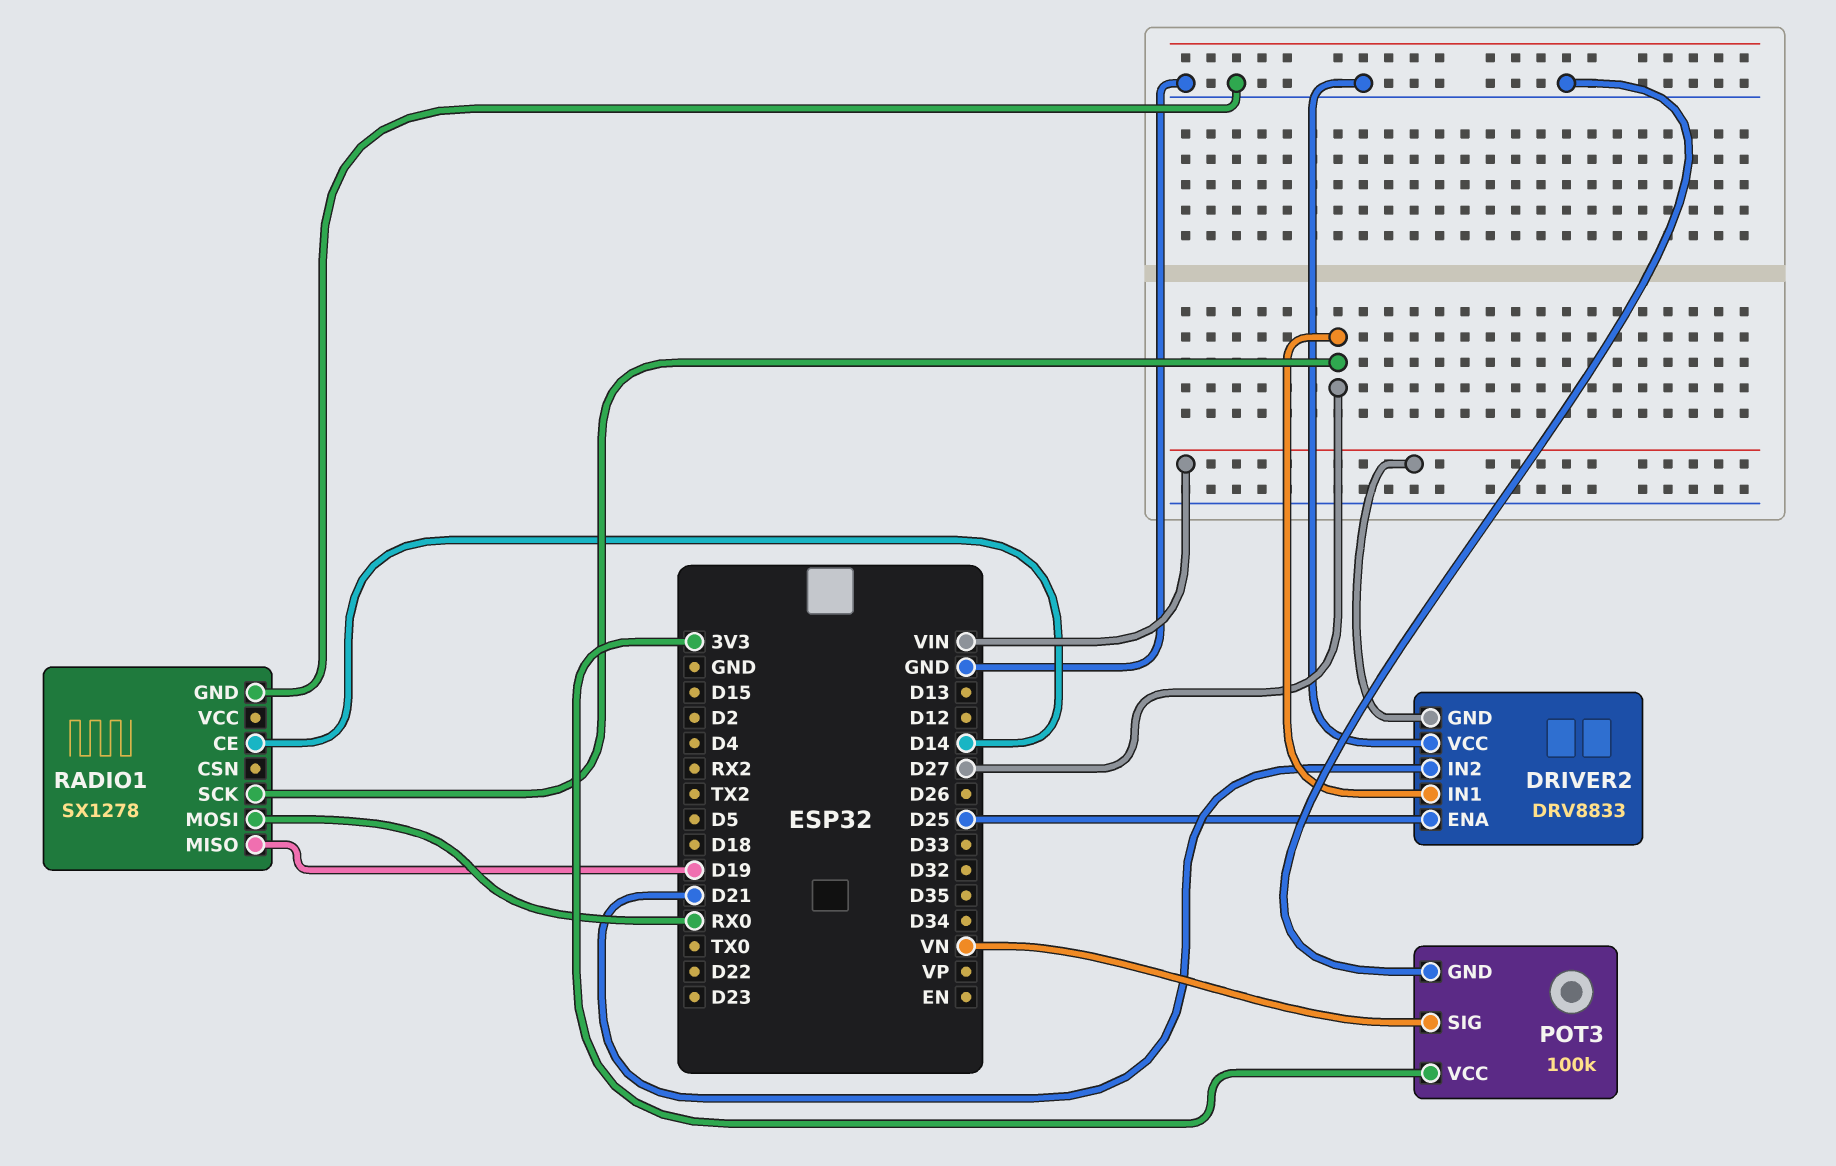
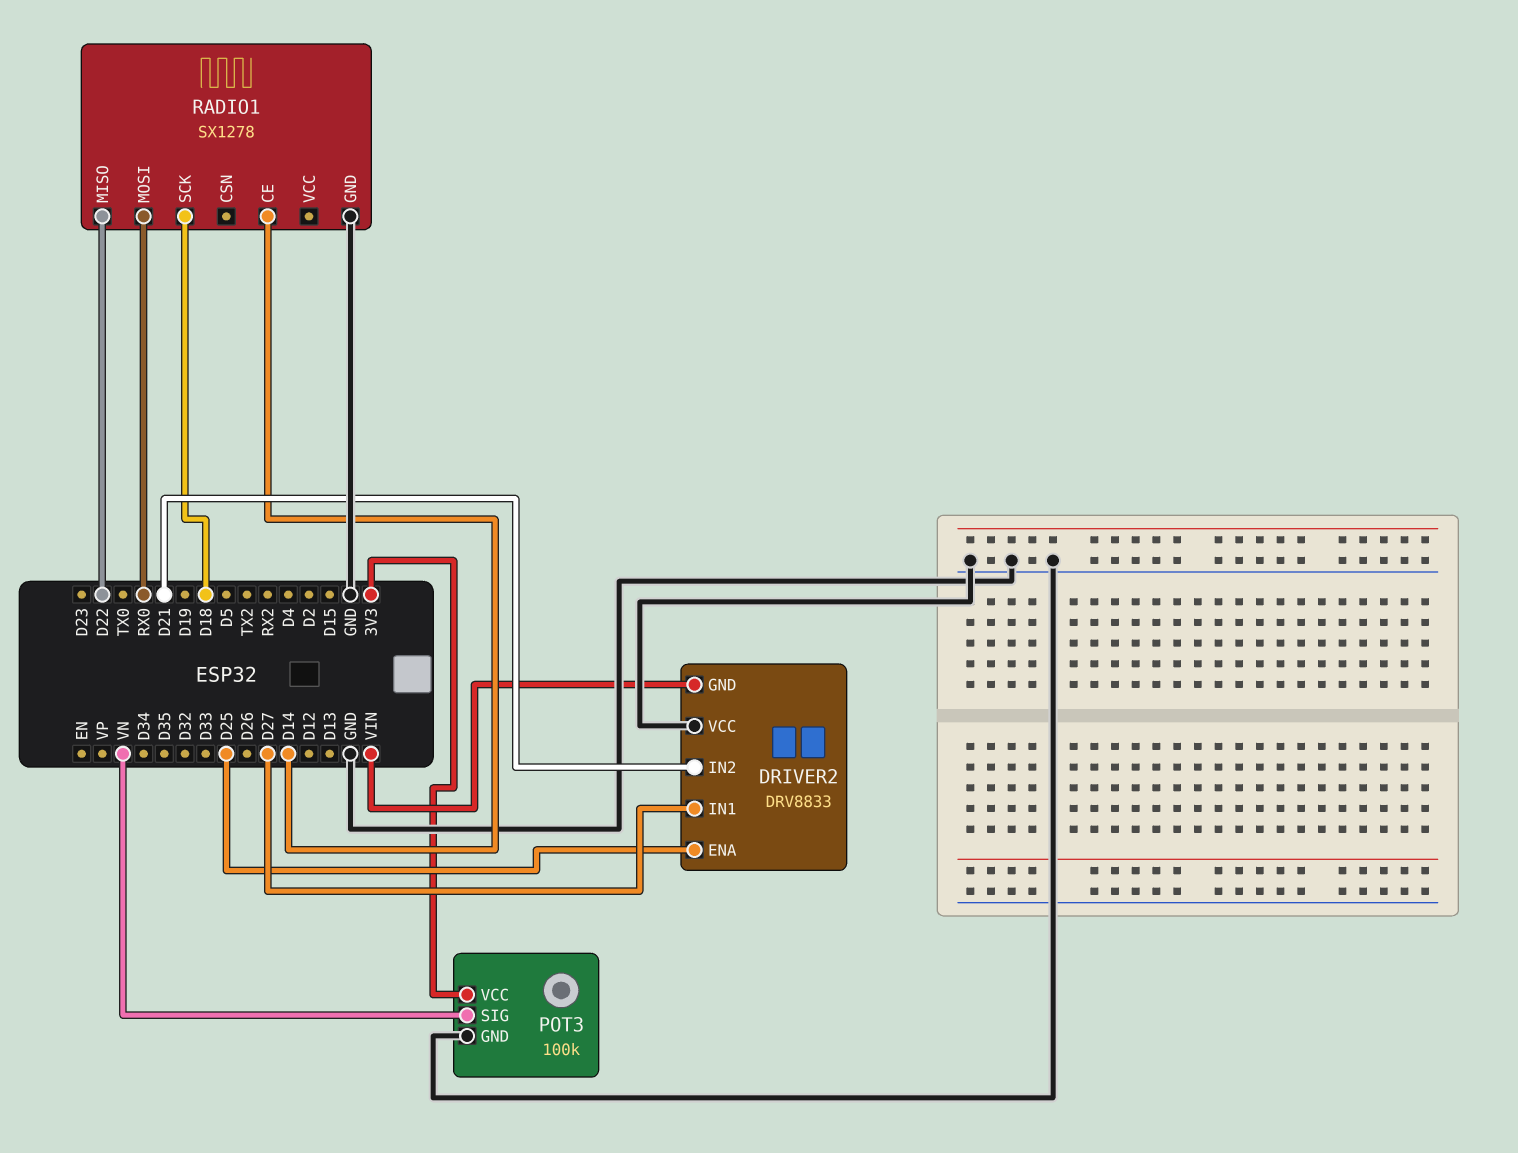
RADIO1 pin MISO: D19 -> D22
RADIO1 pin SCK: D27 -> D18

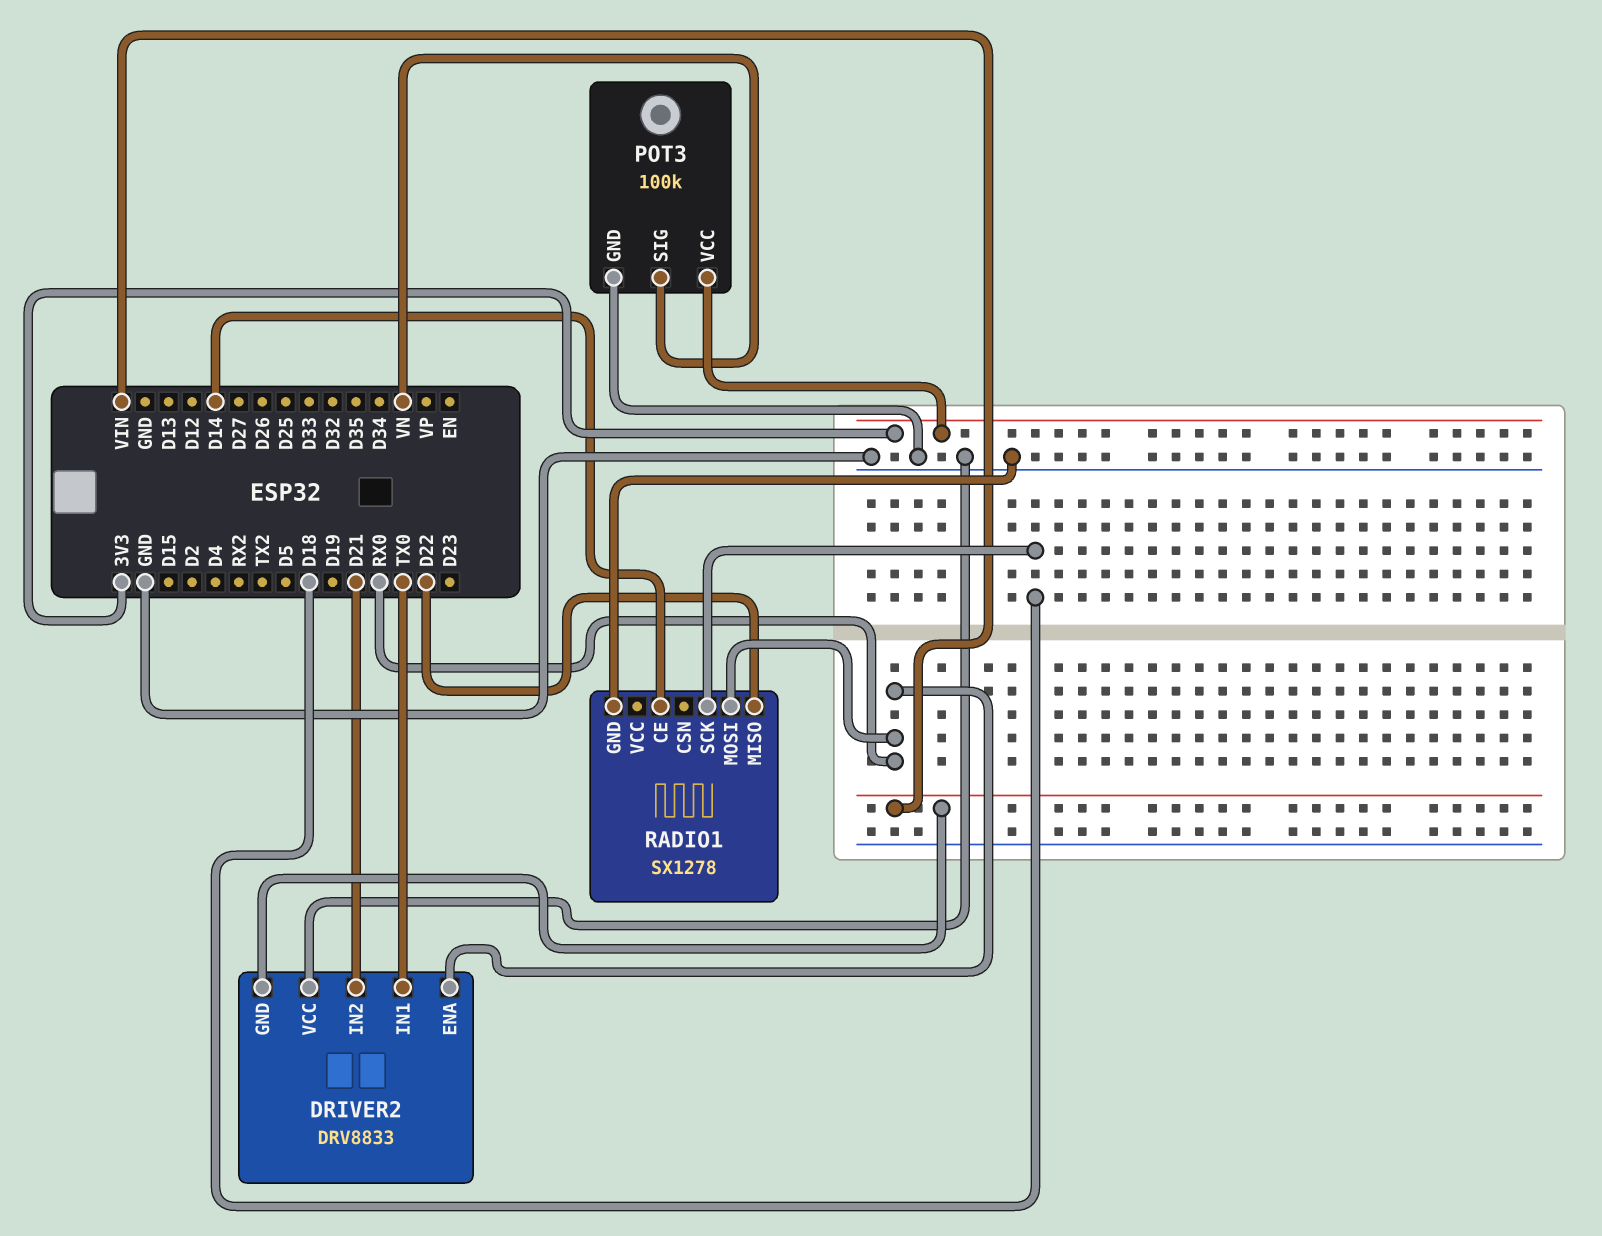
DRIVER2 pin ENA: D25 -> RX0
DRIVER2 pin IN1: D27 -> TX0

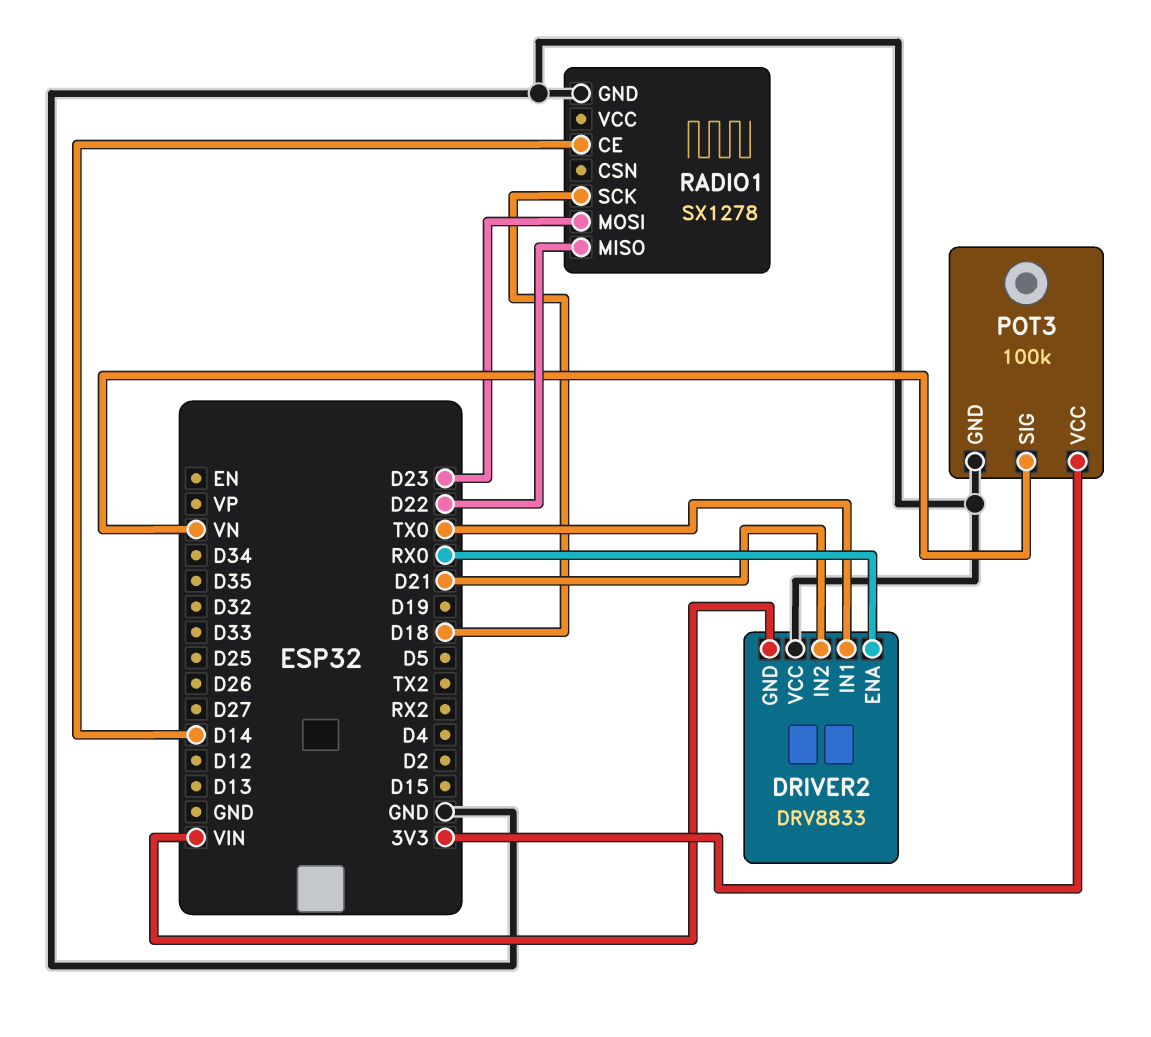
RADIO1 pin MOSI: RX0 -> D23

